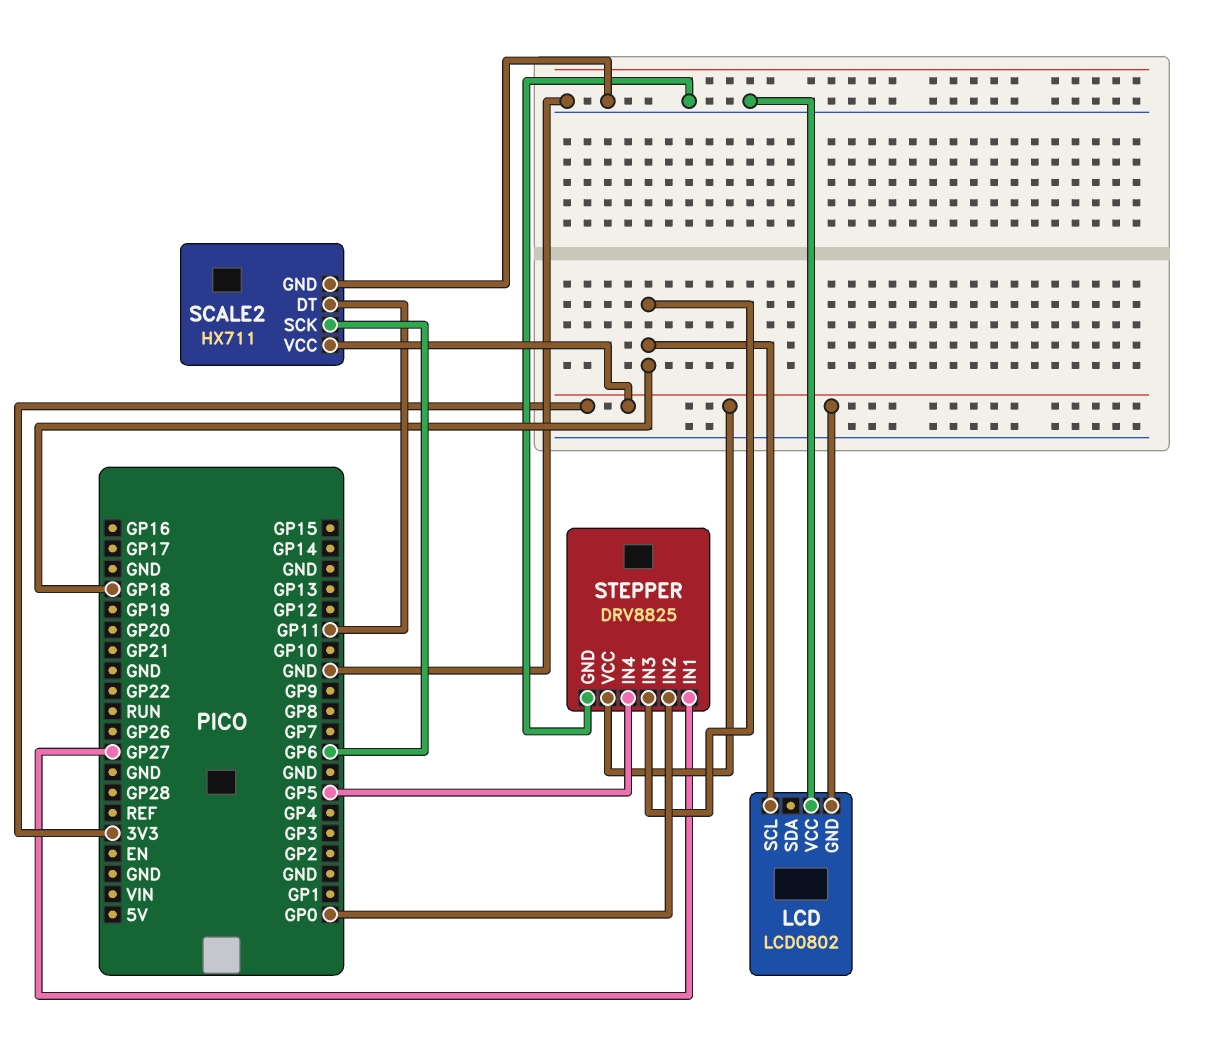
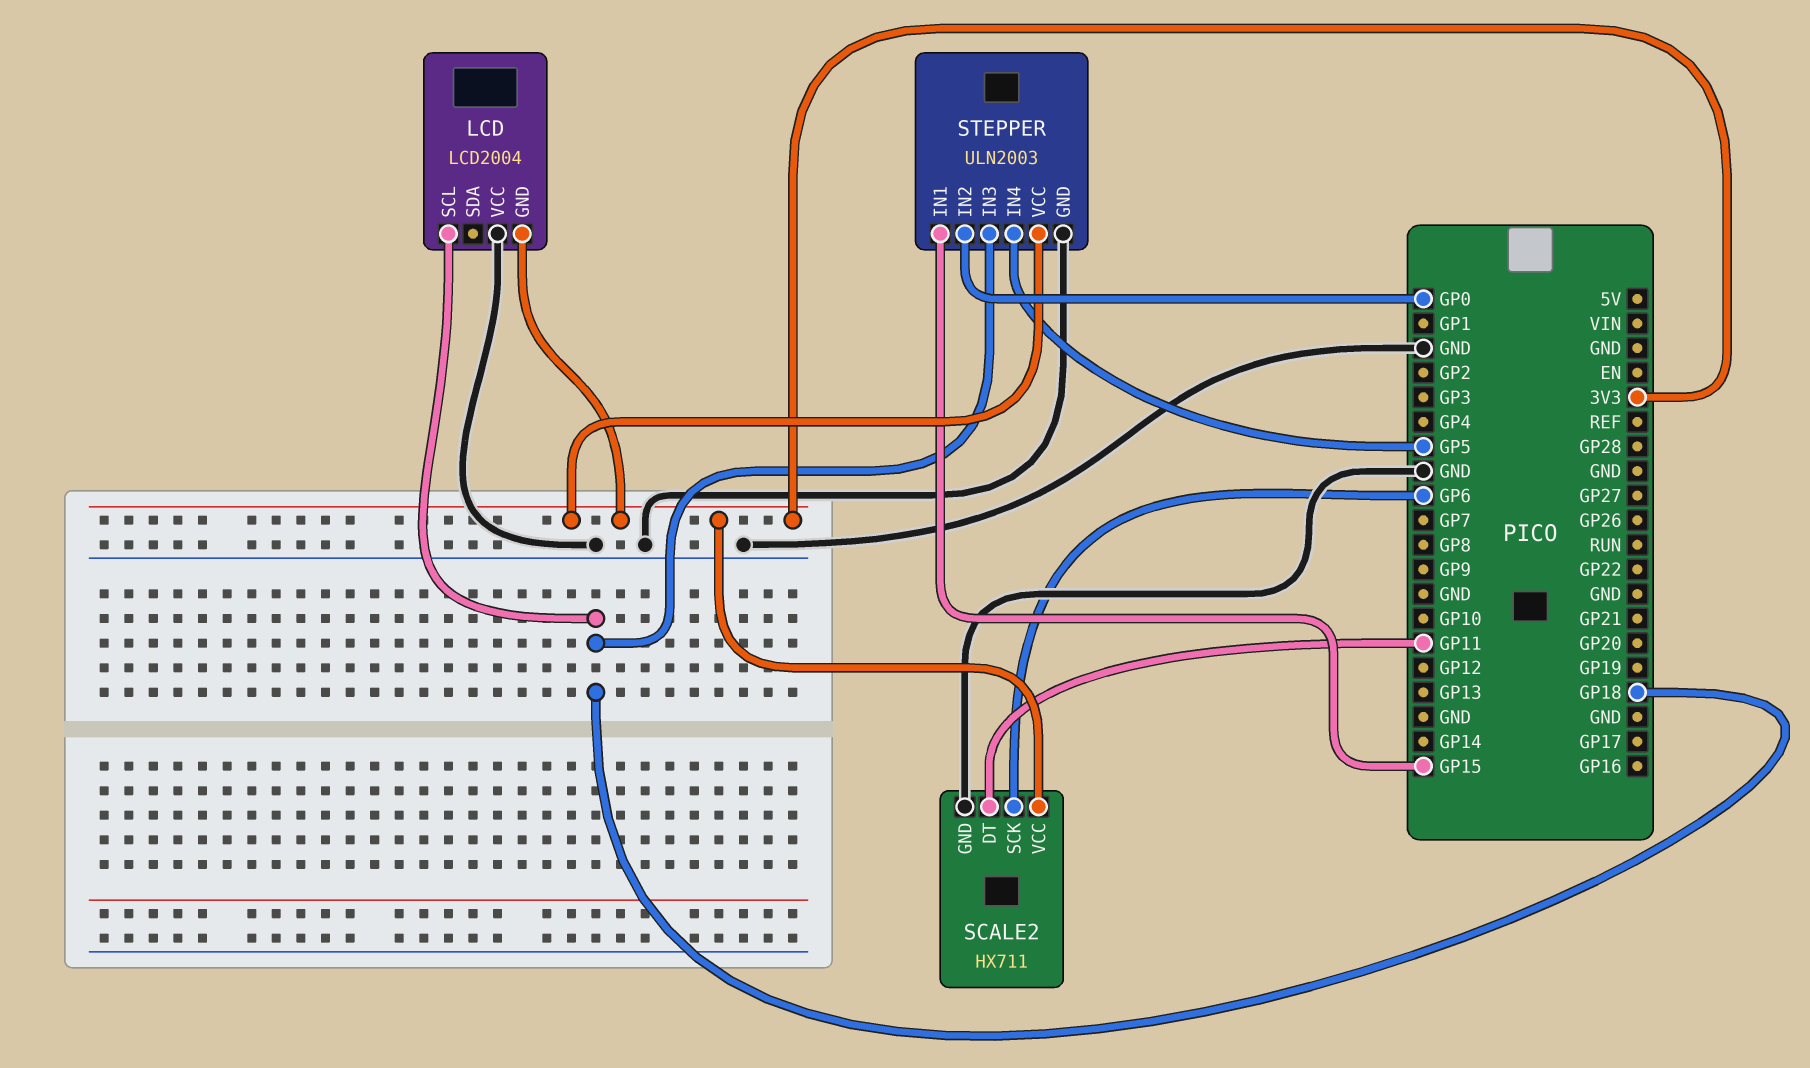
LCD: LCD0802 -> LCD2004
STEPPER: DRV8825 -> ULN2003
STEPPER pin IN1: GP27 -> GP15

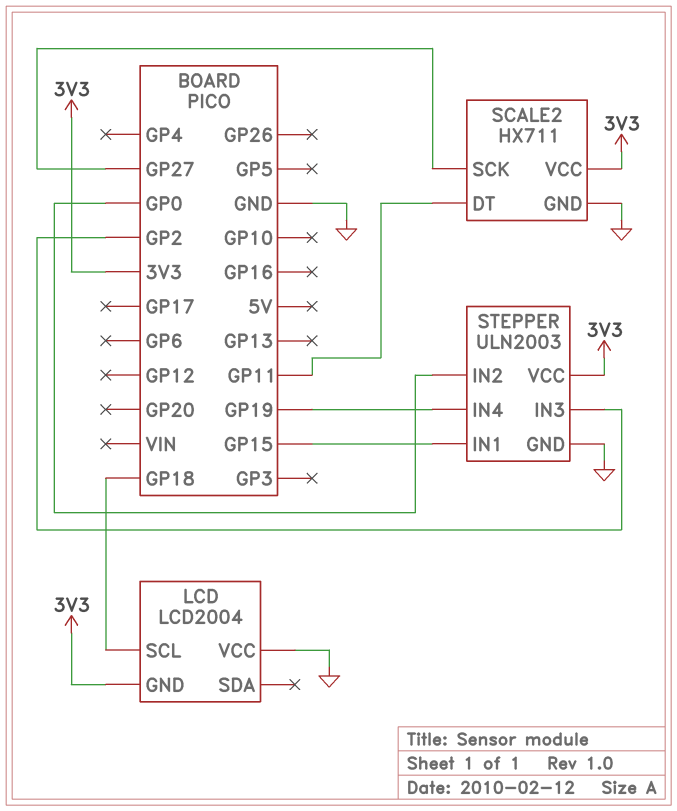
SCALE2 pin SCK: GP6 -> GP27
STEPPER pin IN3: GP18 -> GP2
STEPPER pin IN4: GP5 -> GP19

